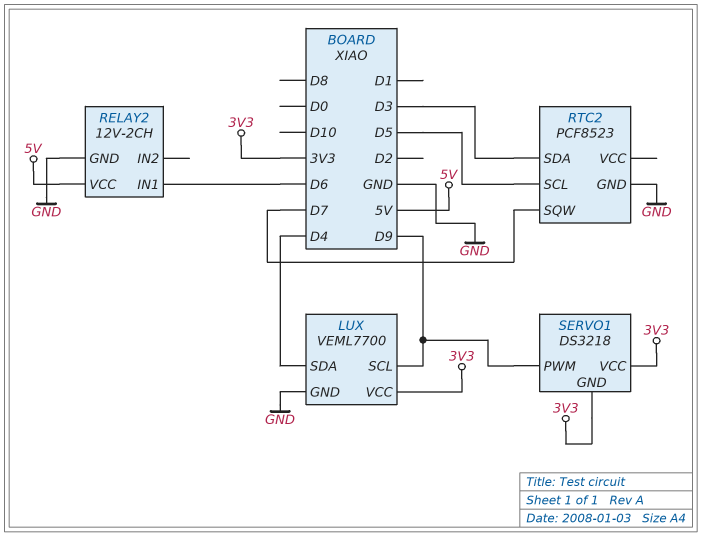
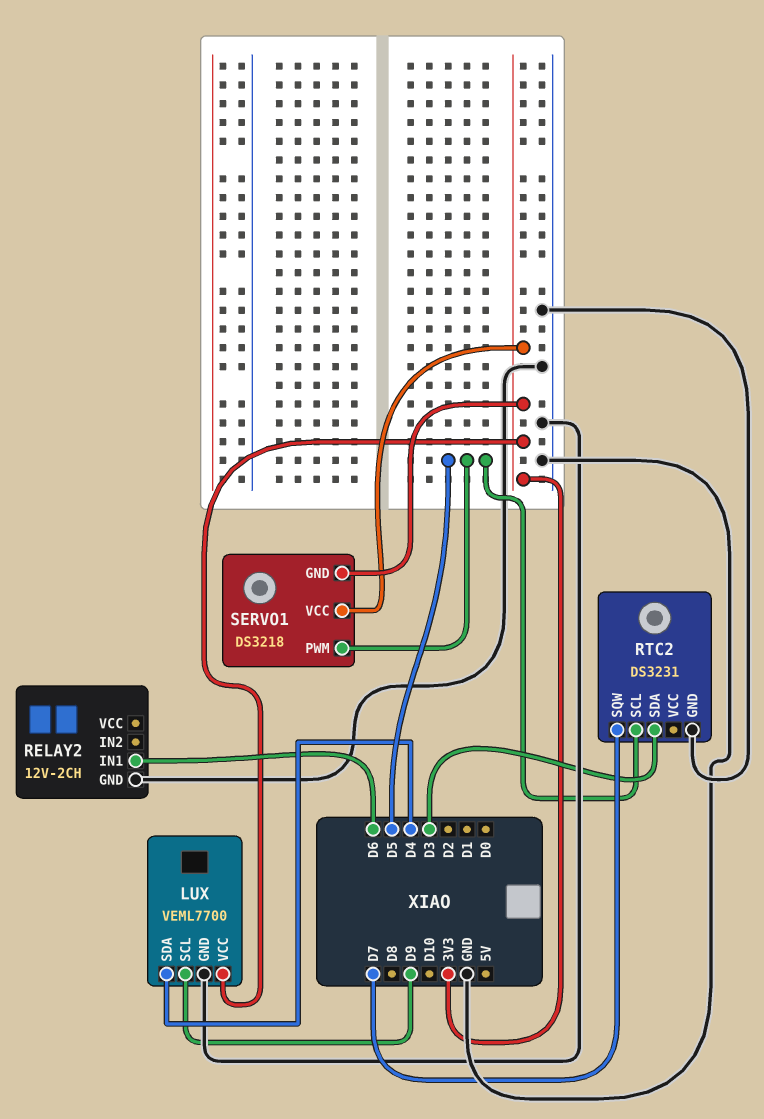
RELAY2 pin VCC: 5V -> none
RTC2: PCF8523 -> DS3231
SERVO1 pin PWM: D9 -> D5

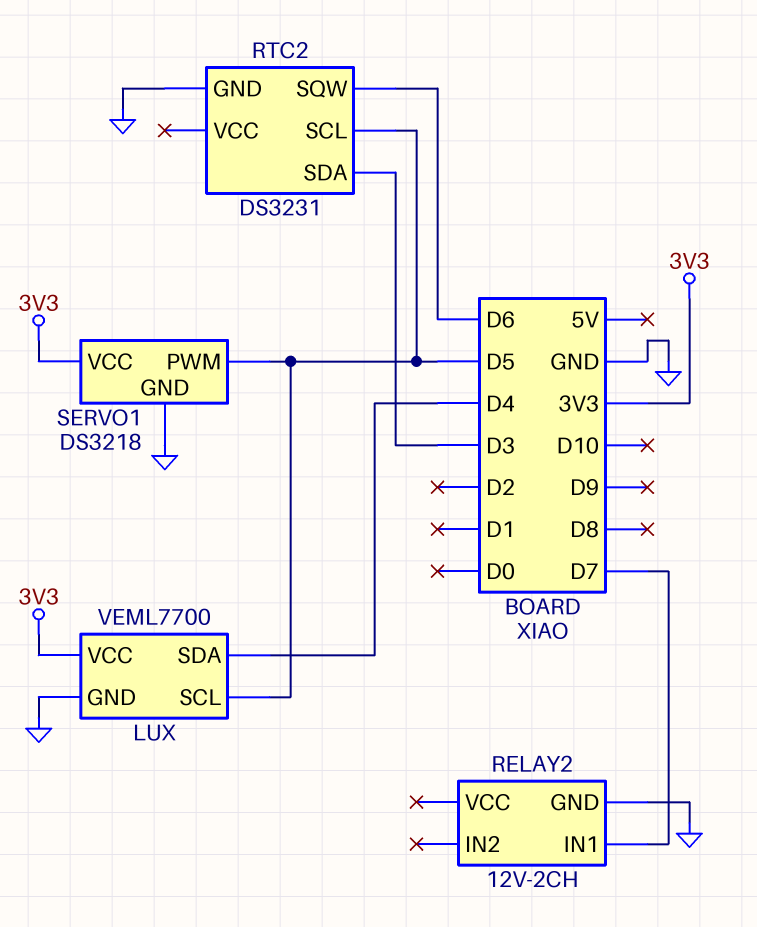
LUX pin SCL: D9 -> D5
RELAY2 pin IN1: D6 -> D7
RTC2 pin SQW: D7 -> D6
SERVO1 pin GND: 3V3 -> GND

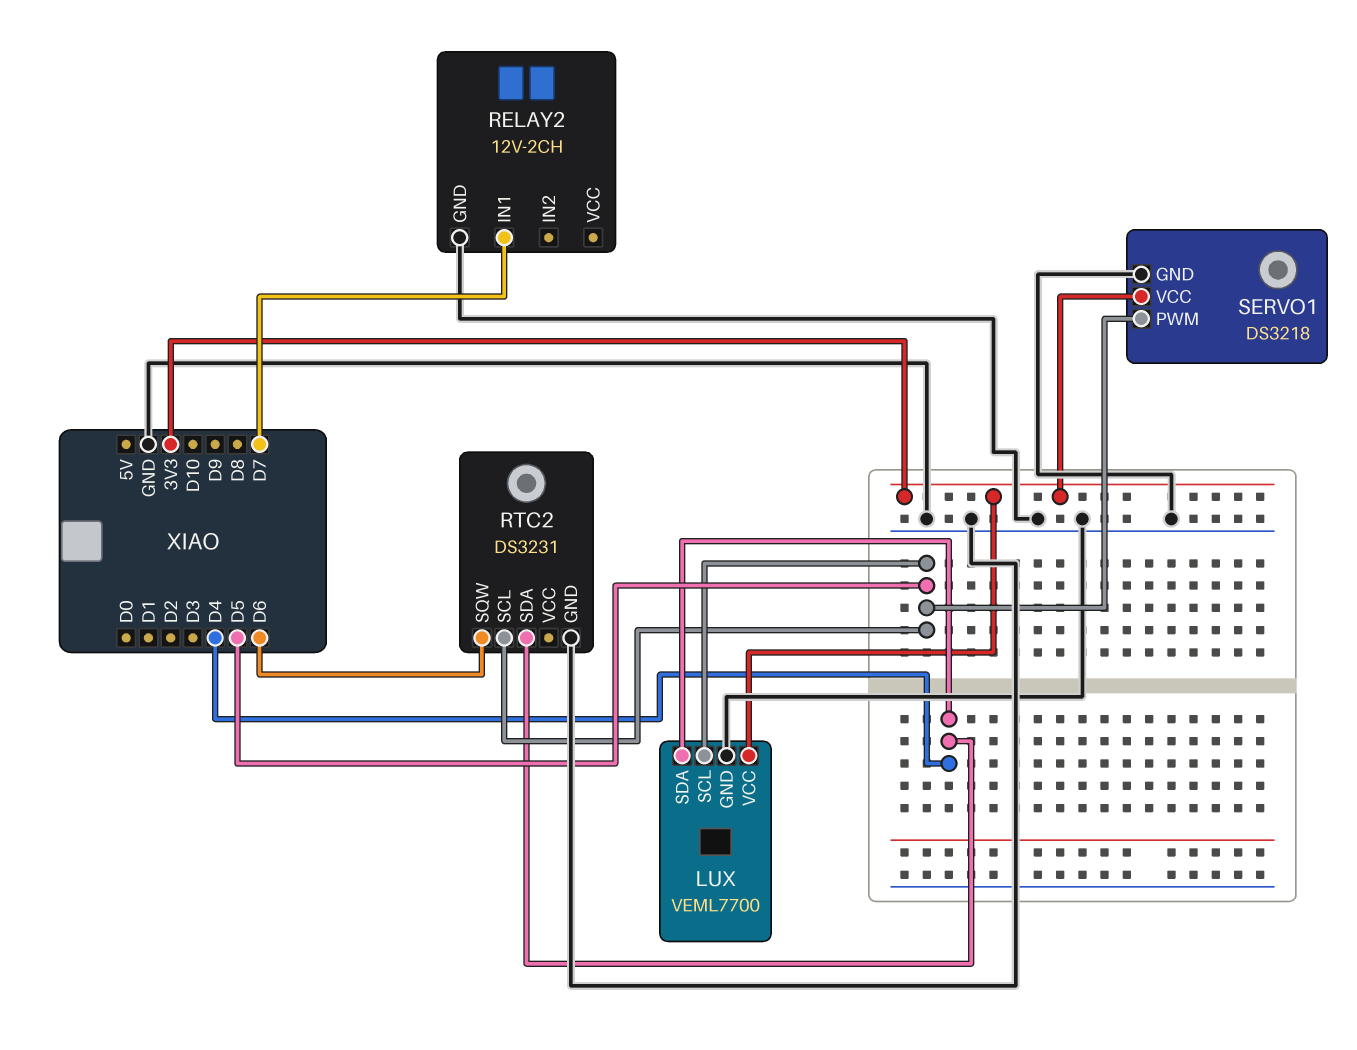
RTC2 pin SDA: D3 -> D4

